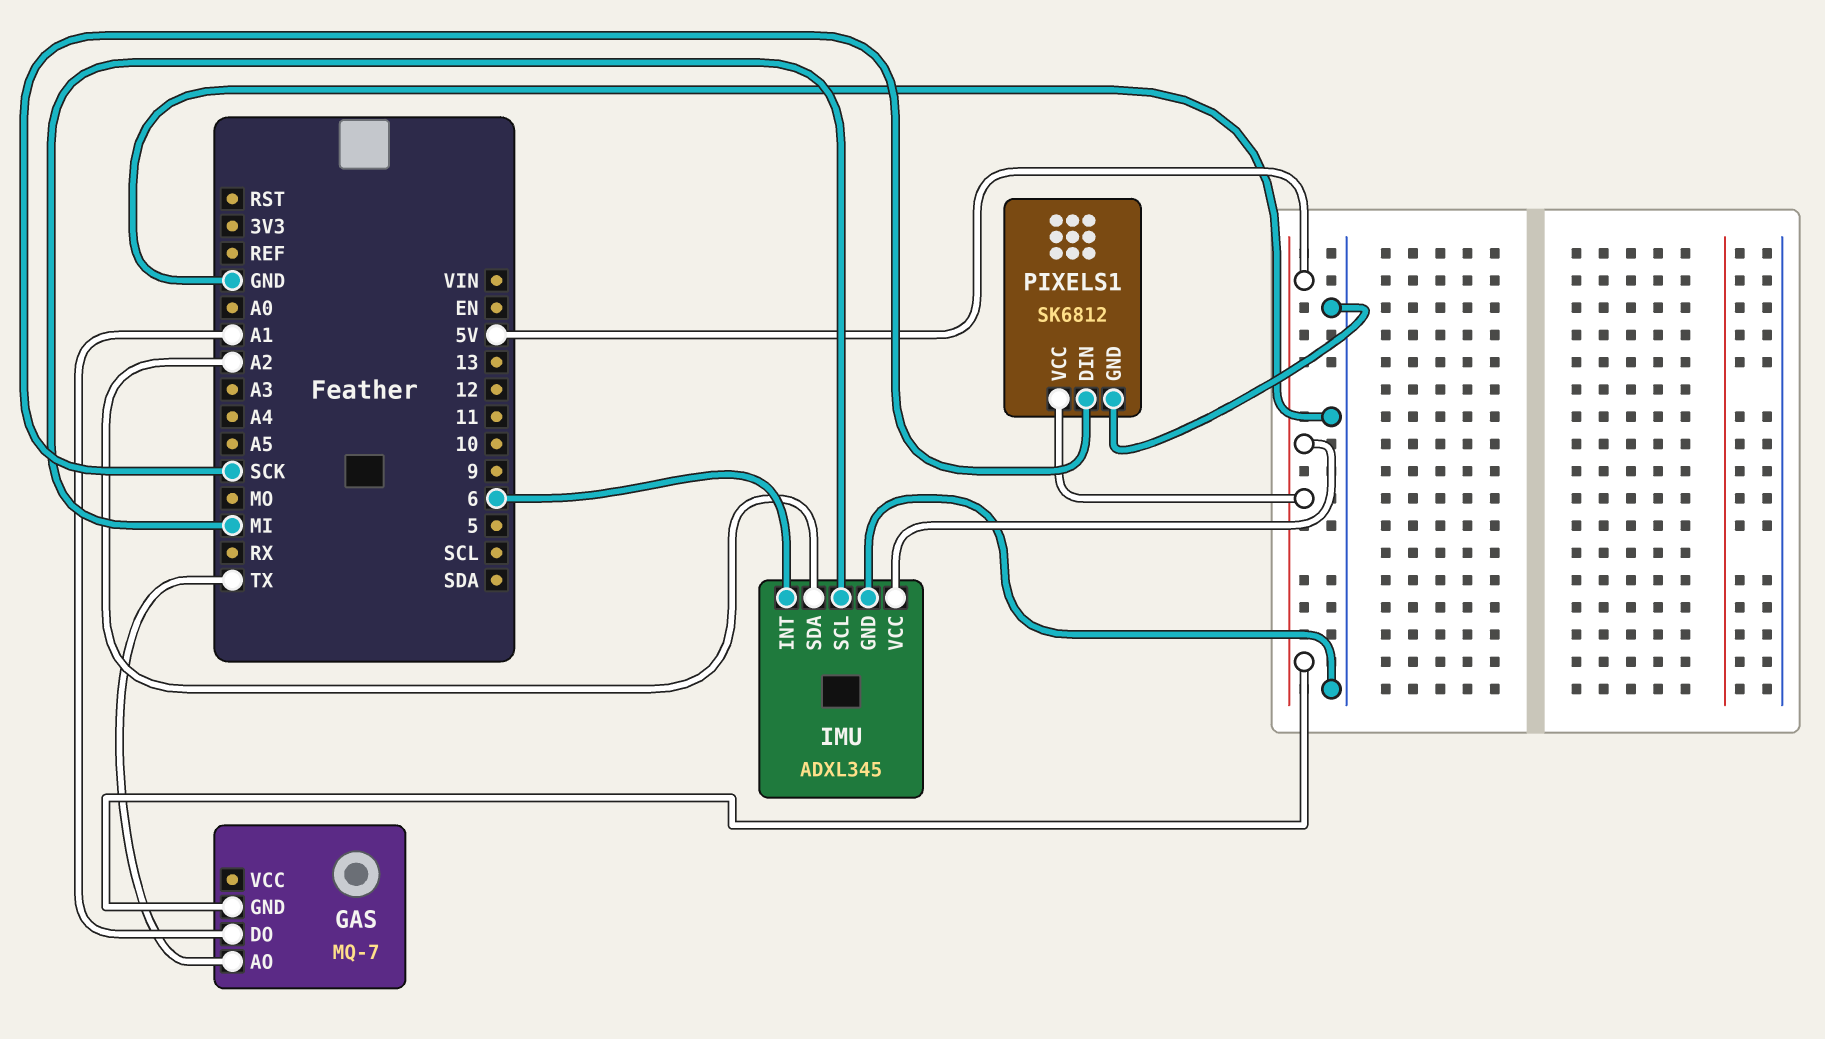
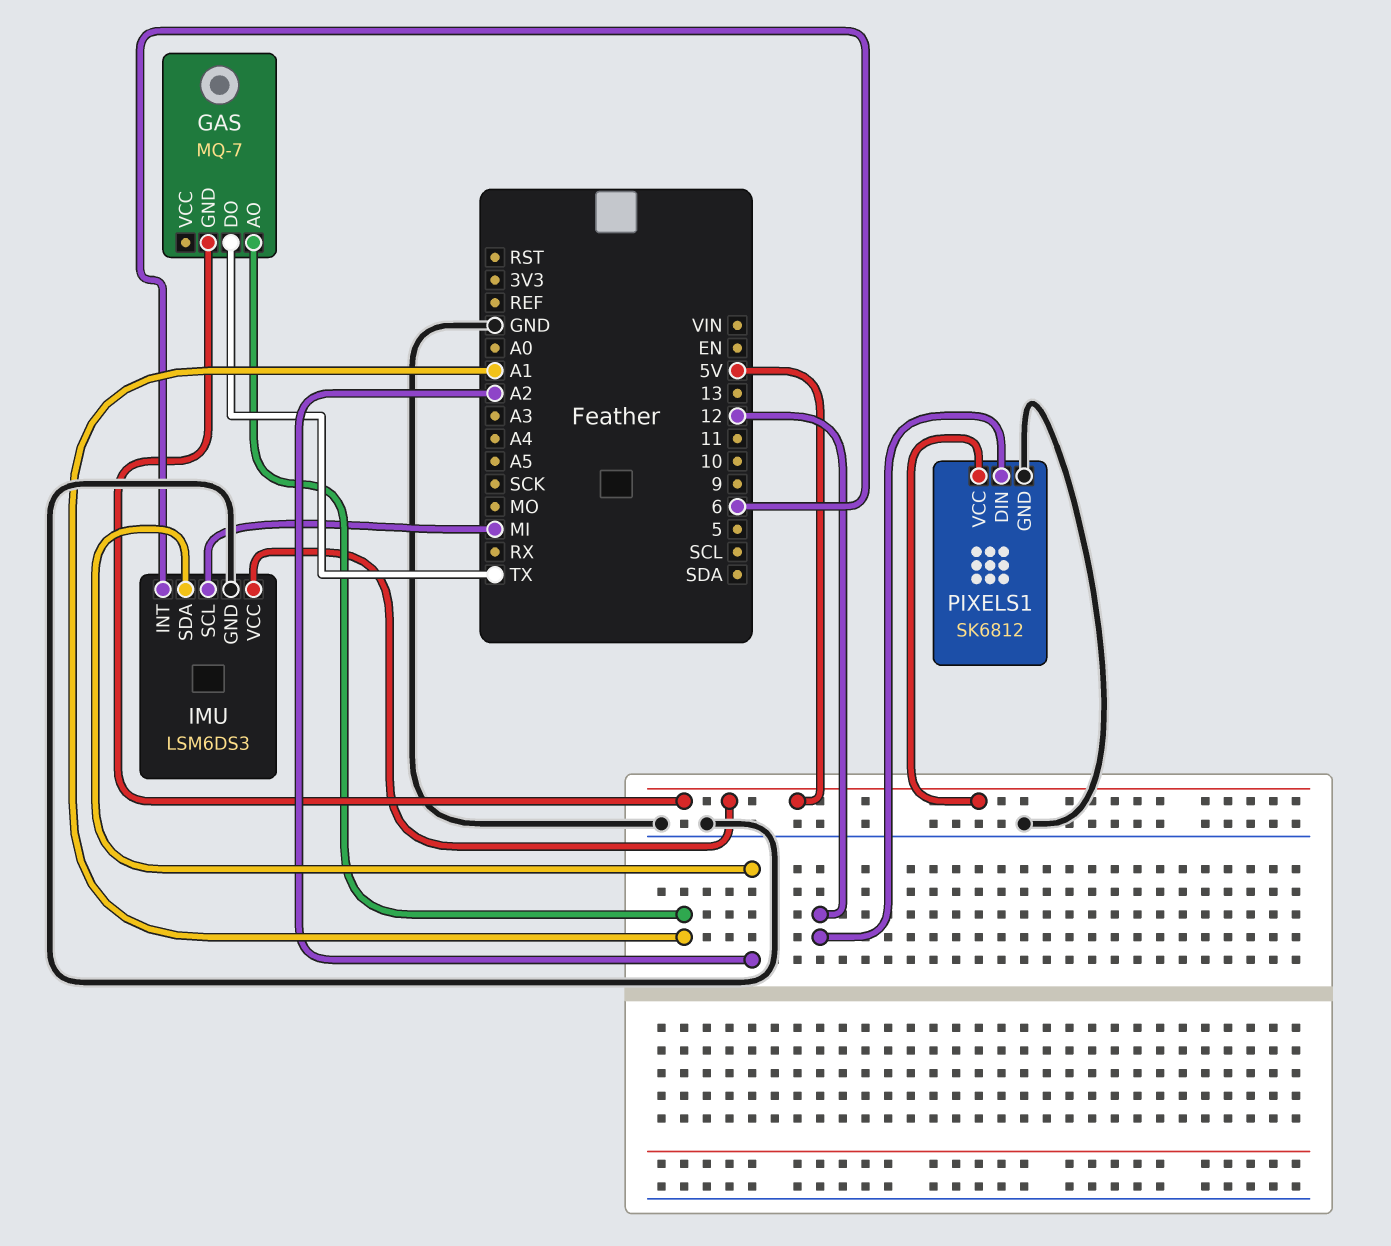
GAS pin AO: TX -> A1
GAS pin DO: A1 -> TX
IMU: ADXL345 -> LSM6DS3
PIXELS1 pin DIN: SCK -> 12

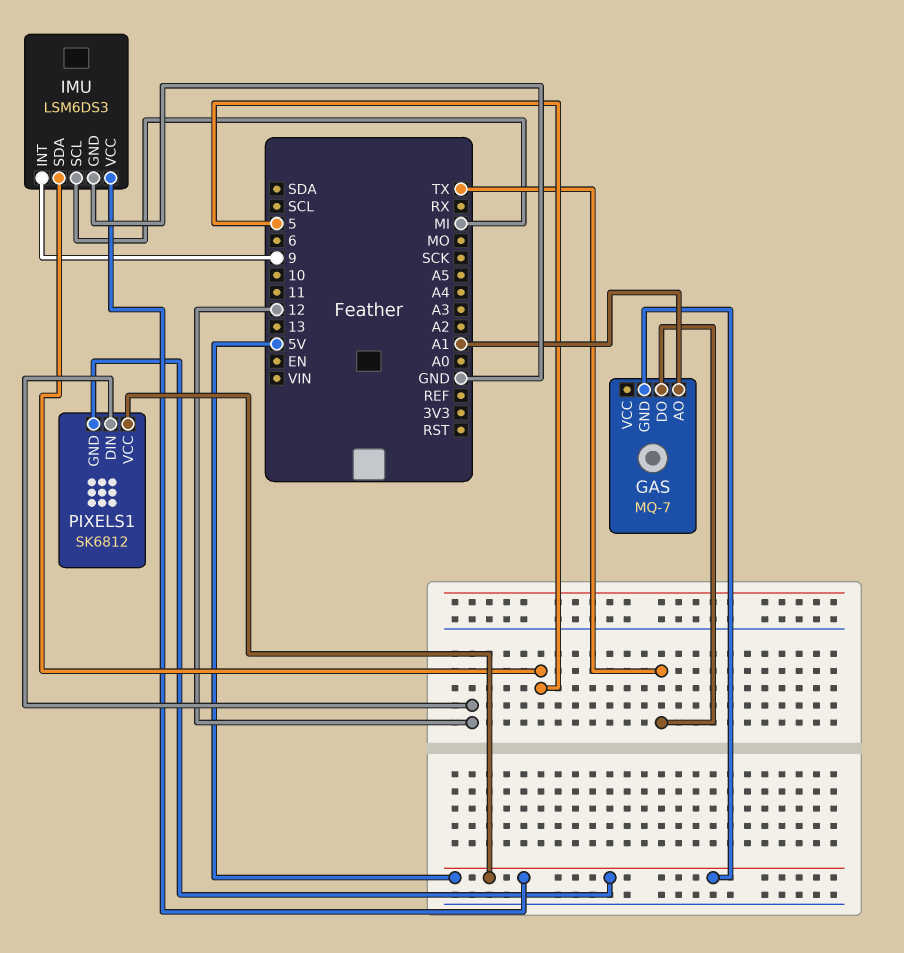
IMU pin INT: 6 -> 9
IMU pin SDA: A2 -> 5
PIXELS1 pin GND: GND -> 5V

